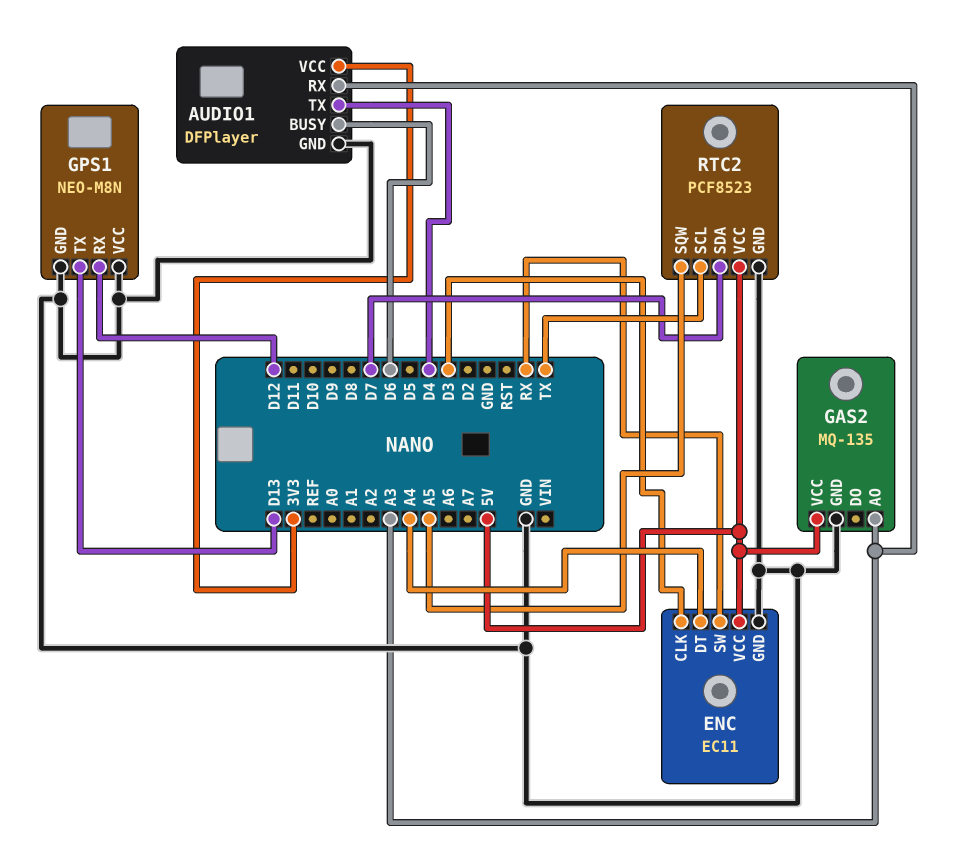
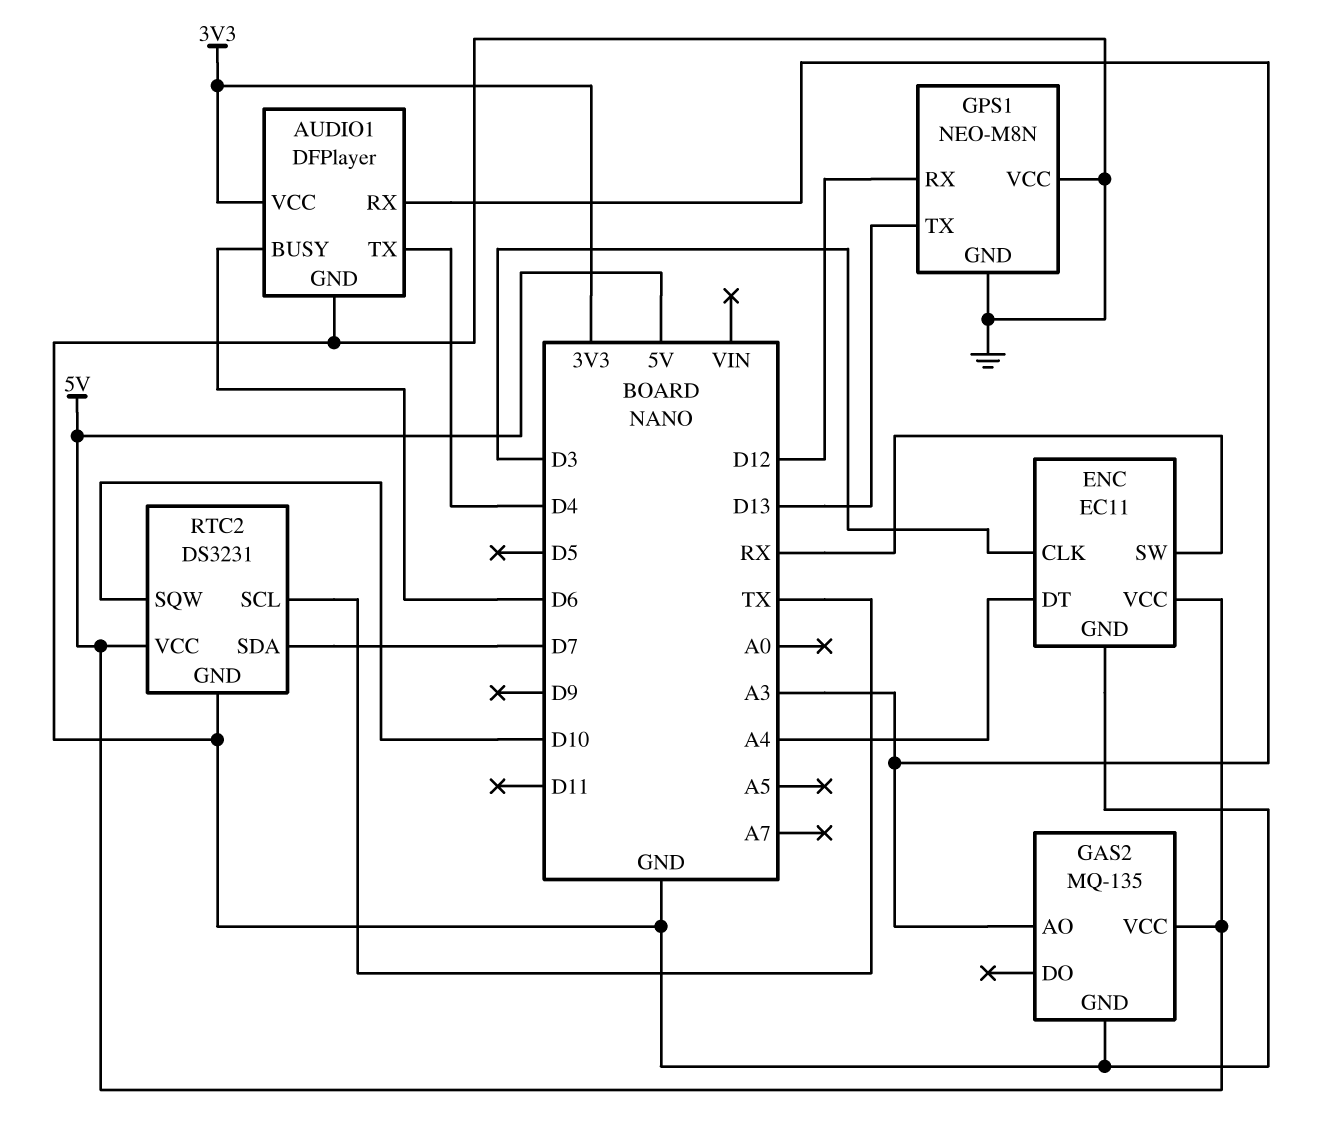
RTC2: PCF8523 -> DS3231
RTC2 pin SQW: A5 -> D10

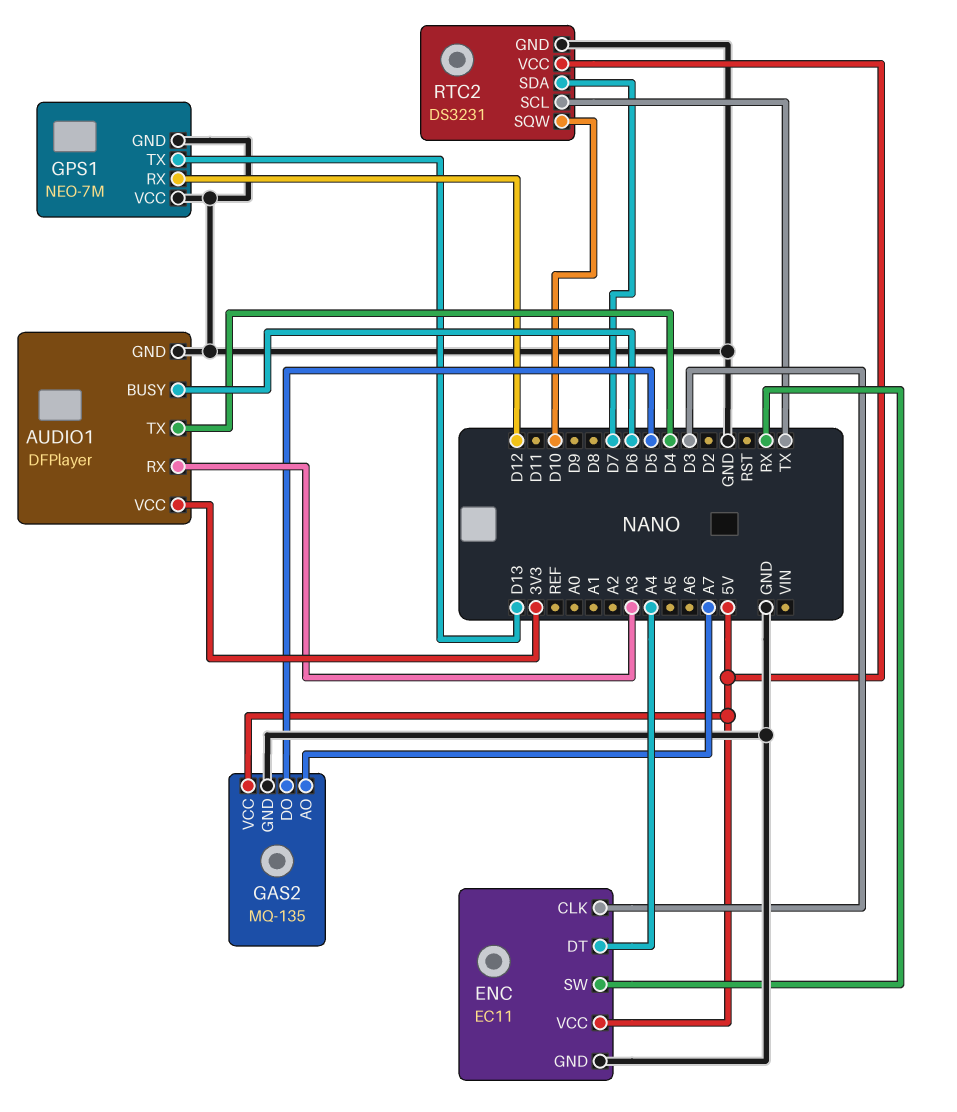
GAS2 pin AO: A3 -> A7
GAS2 pin DO: none -> D5
GPS1: NEO-M8N -> NEO-7M

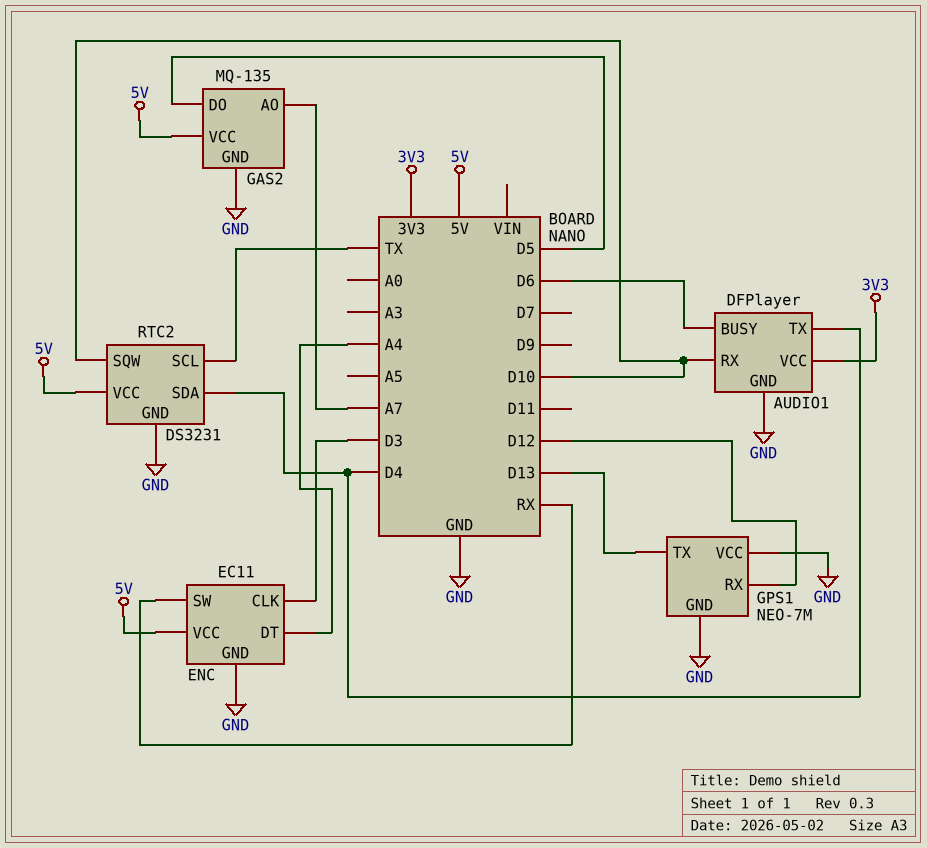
AUDIO1 pin RX: A3 -> D10
RTC2 pin SDA: D7 -> D4

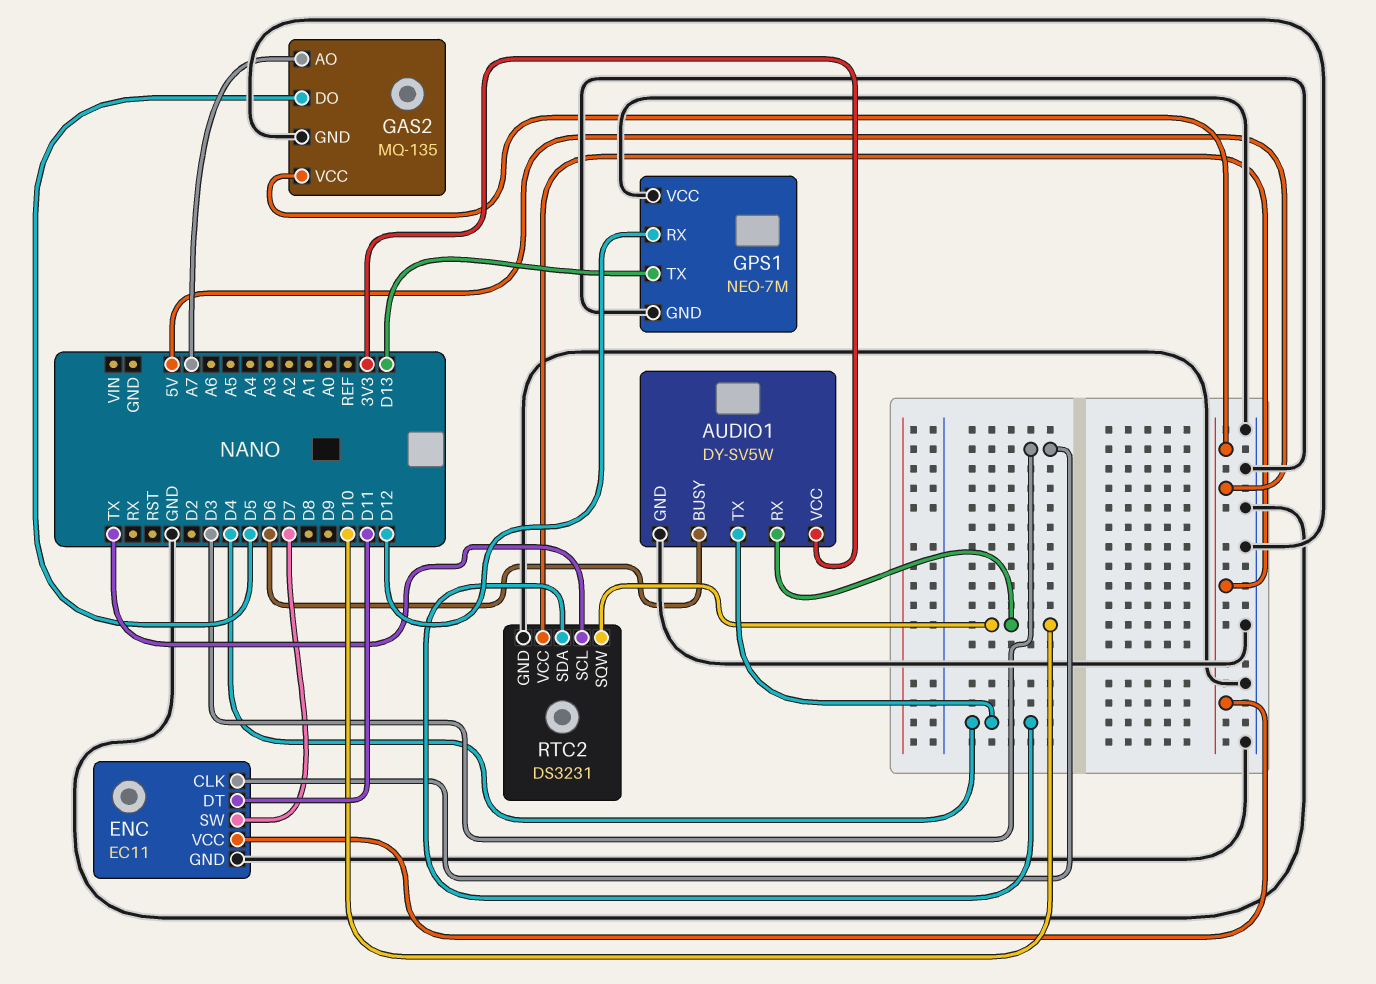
AUDIO1: DFPlayer -> DY-SV5W
ENC pin DT: A4 -> D11
ENC pin SW: RX -> D7

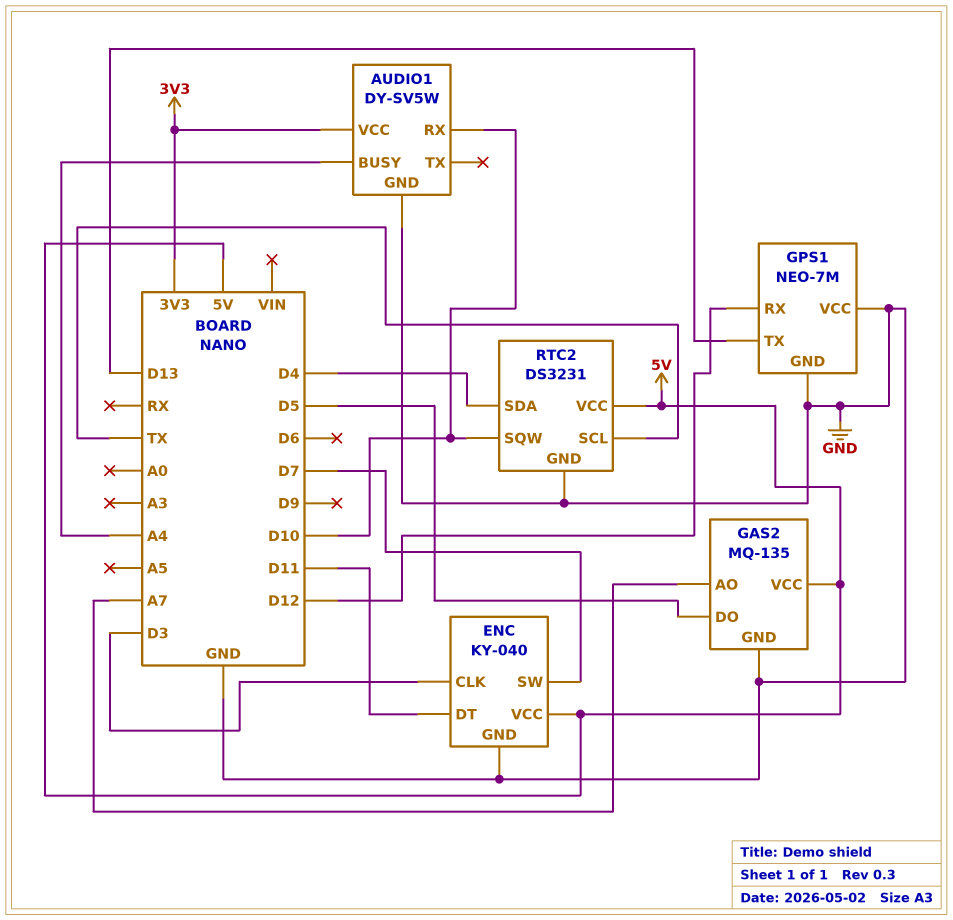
AUDIO1 pin BUSY: D6 -> A4
AUDIO1 pin TX: D4 -> none
ENC: EC11 -> KY-040

